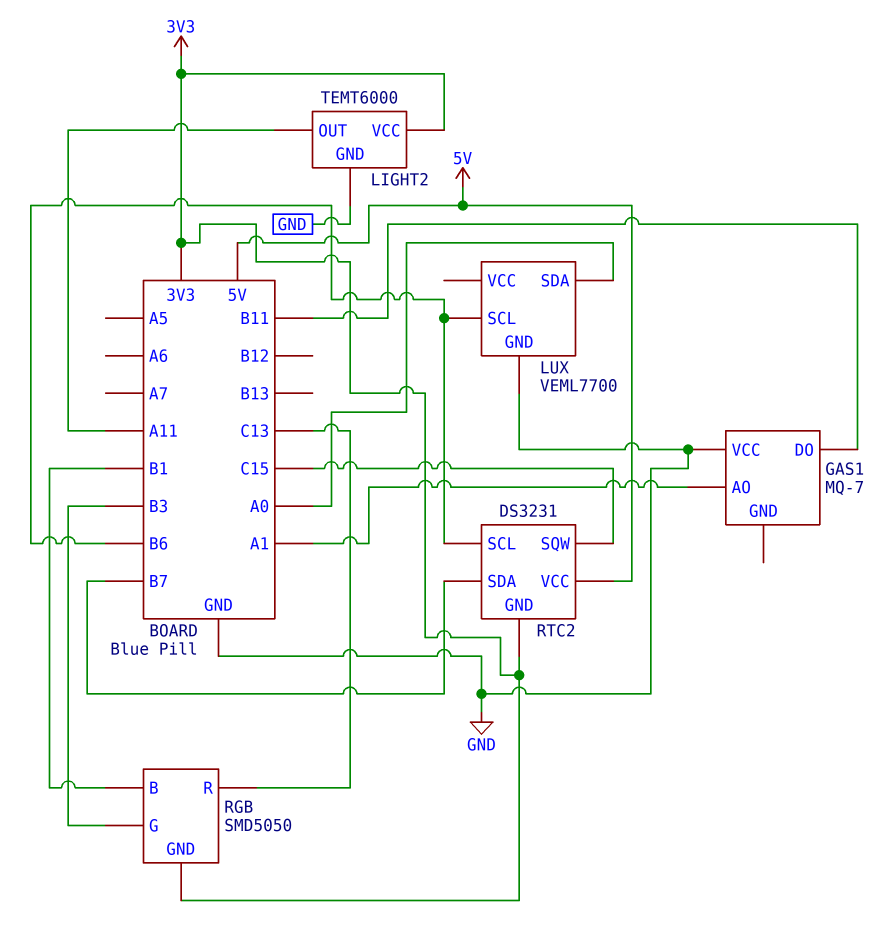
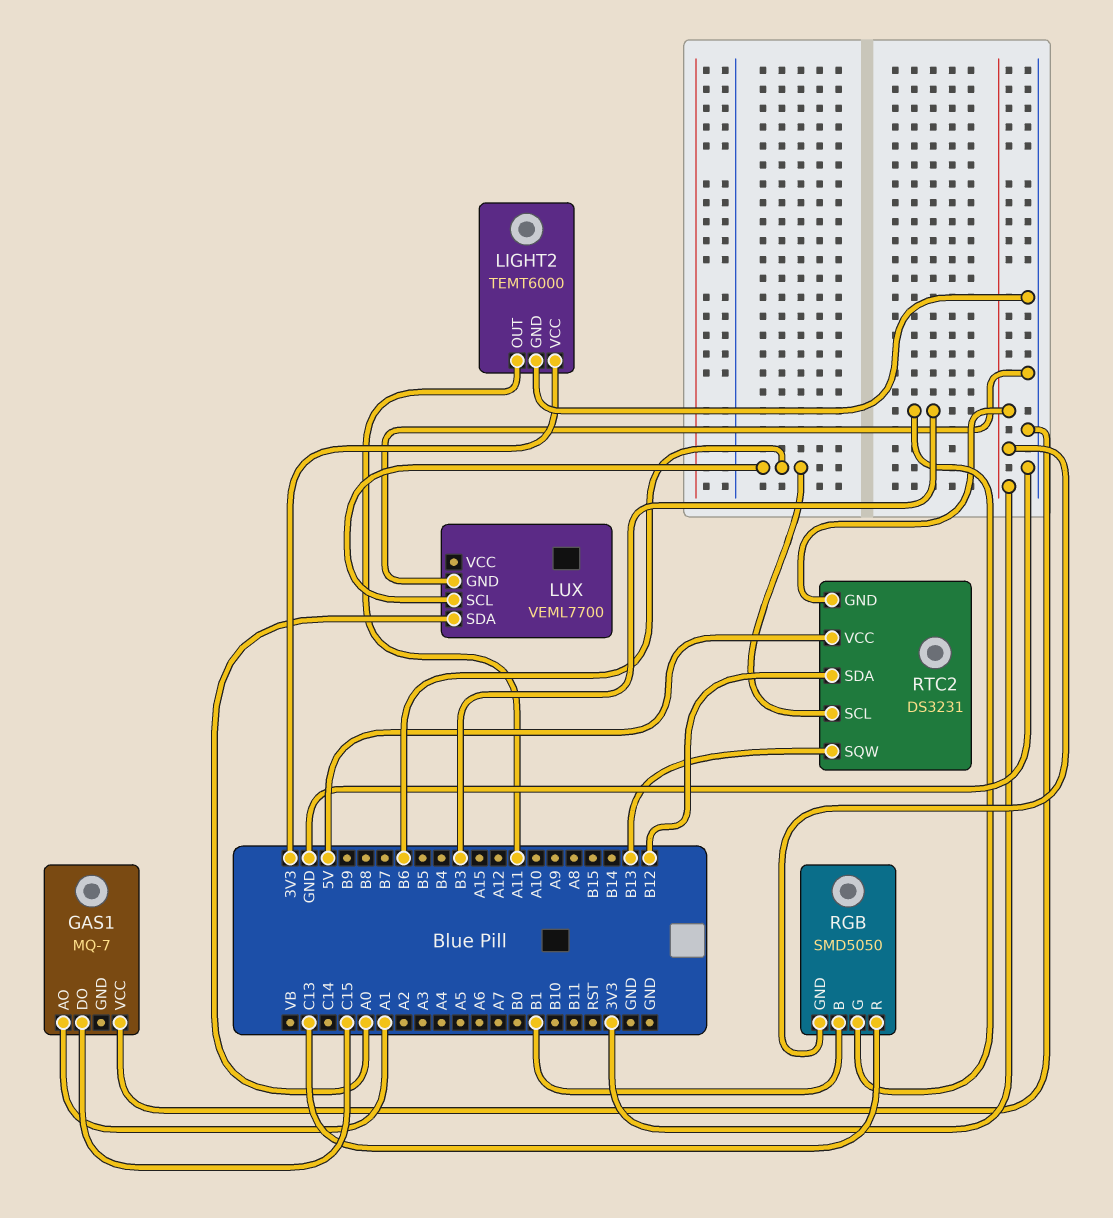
GAS1 pin DO: B11 -> C15
RTC2 pin SDA: B7 -> B12
RTC2 pin SQW: C15 -> B13

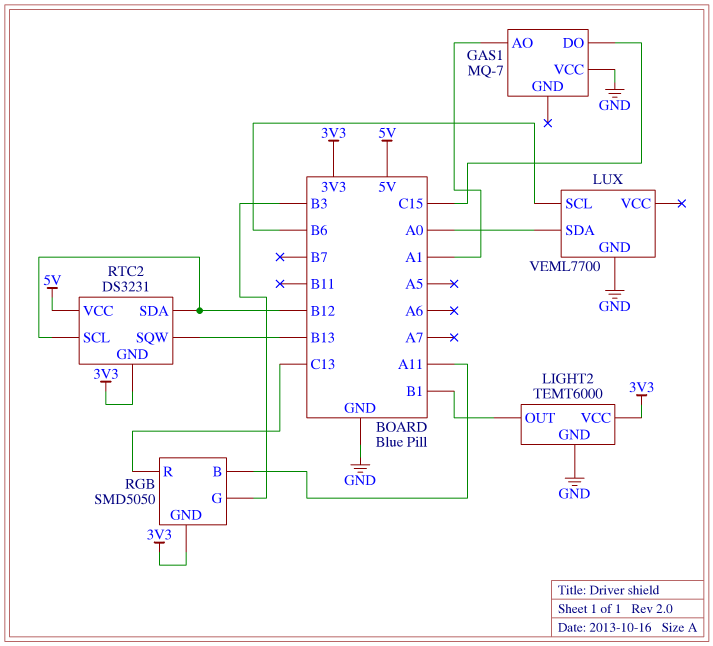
LIGHT2 pin OUT: A11 -> B1
RGB pin B: B1 -> A11
RTC2 pin SCL: B6 -> B12

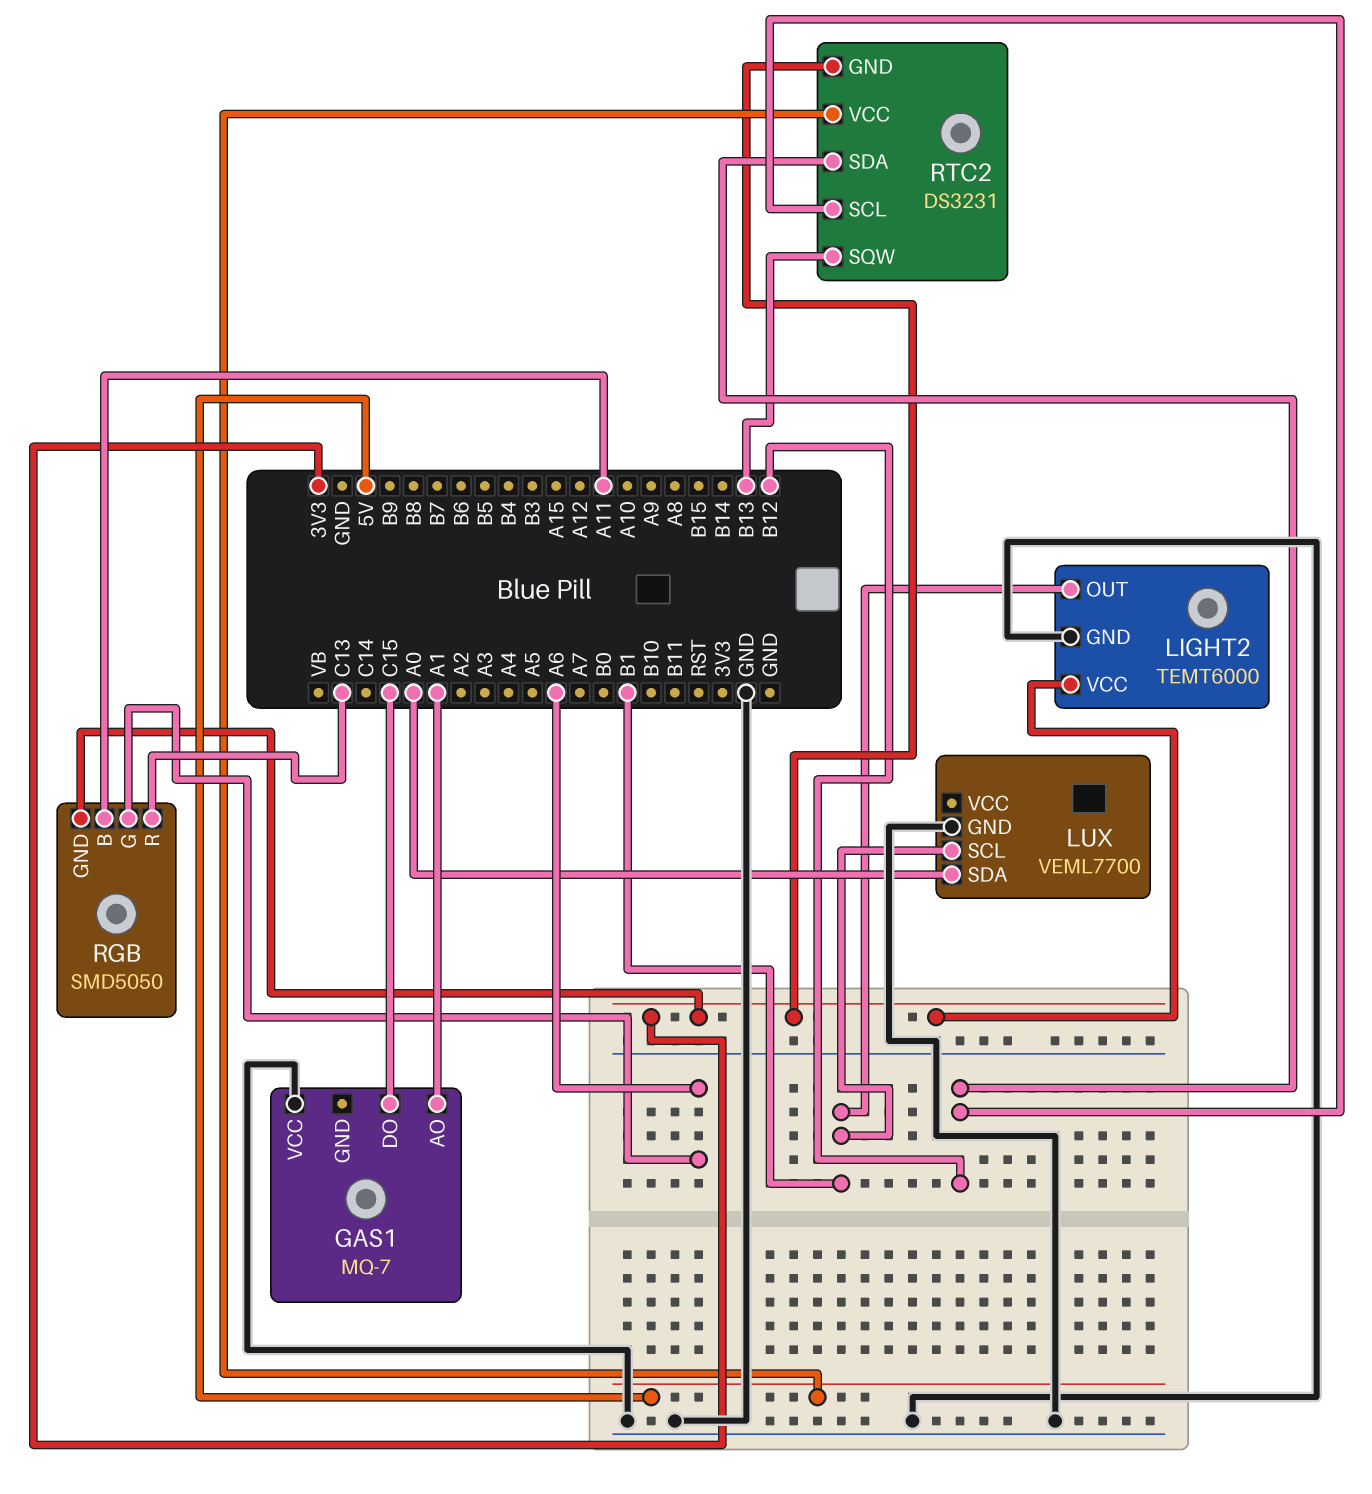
LUX pin SCL: B6 -> B1
RGB pin G: B3 -> A6

